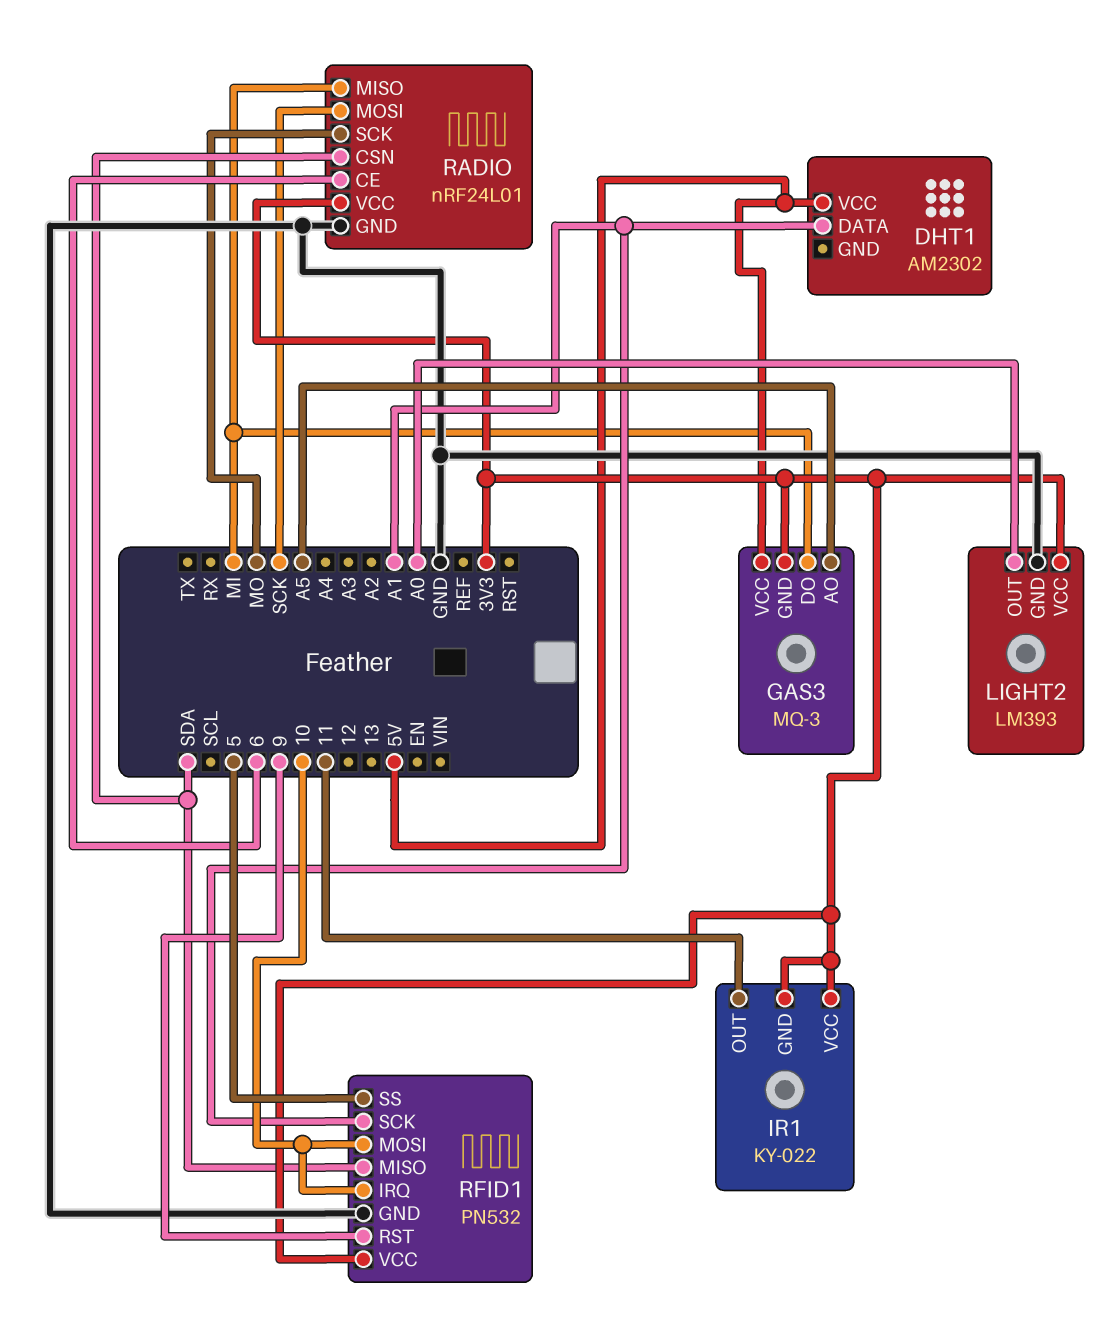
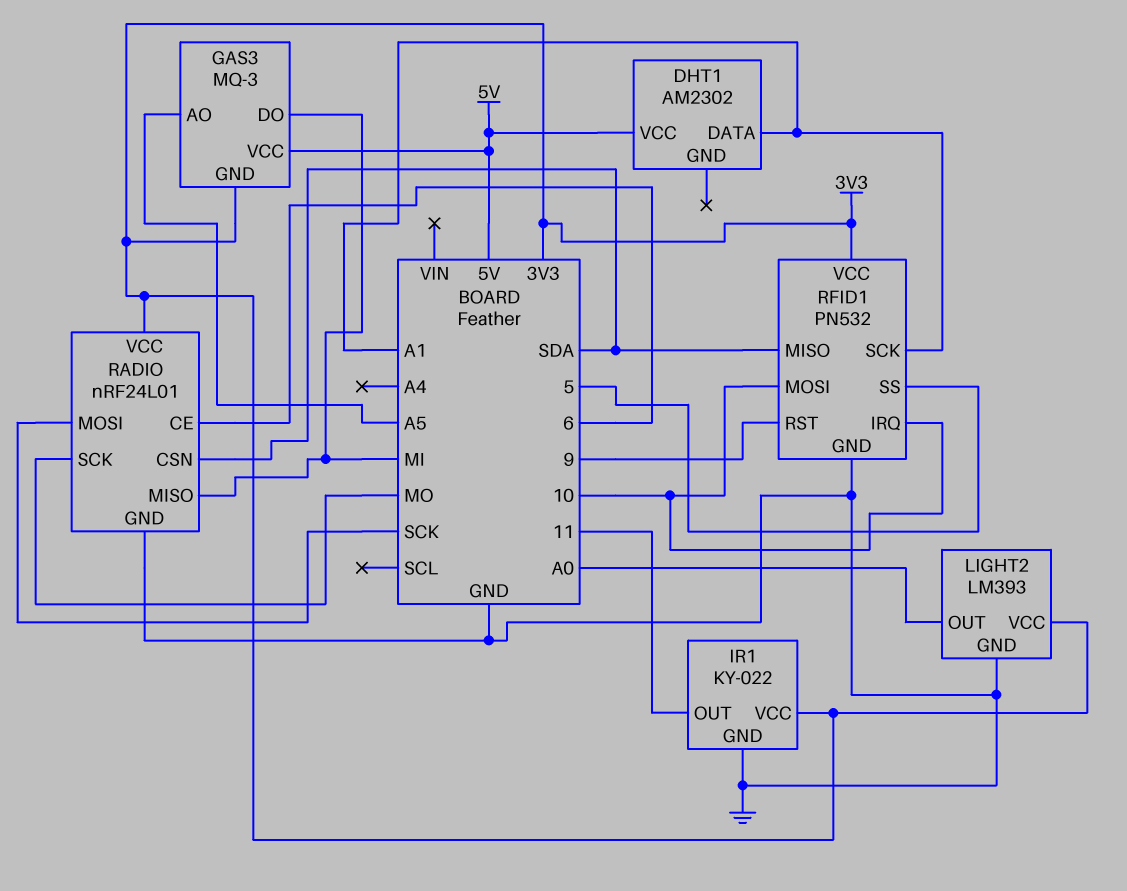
IR1 pin GND: 3V3 -> GND

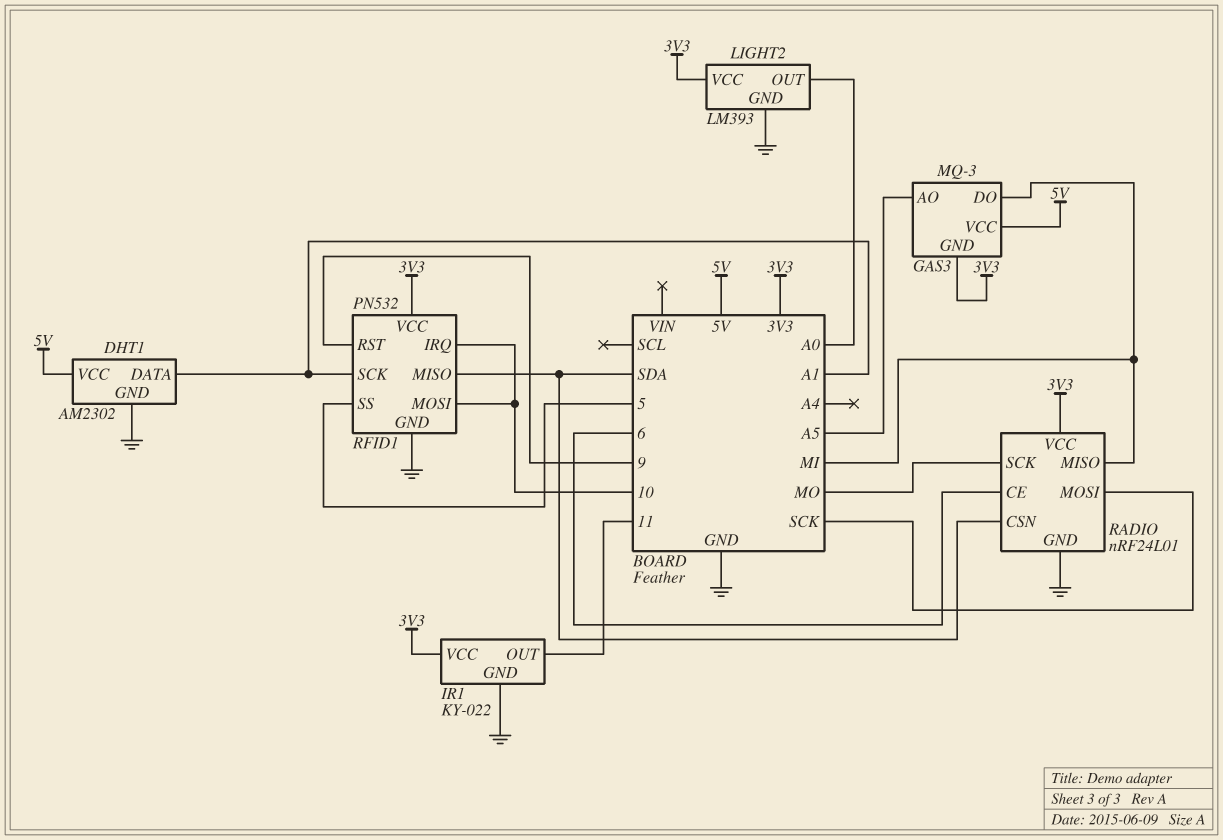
DHT1 pin GND: none -> GND

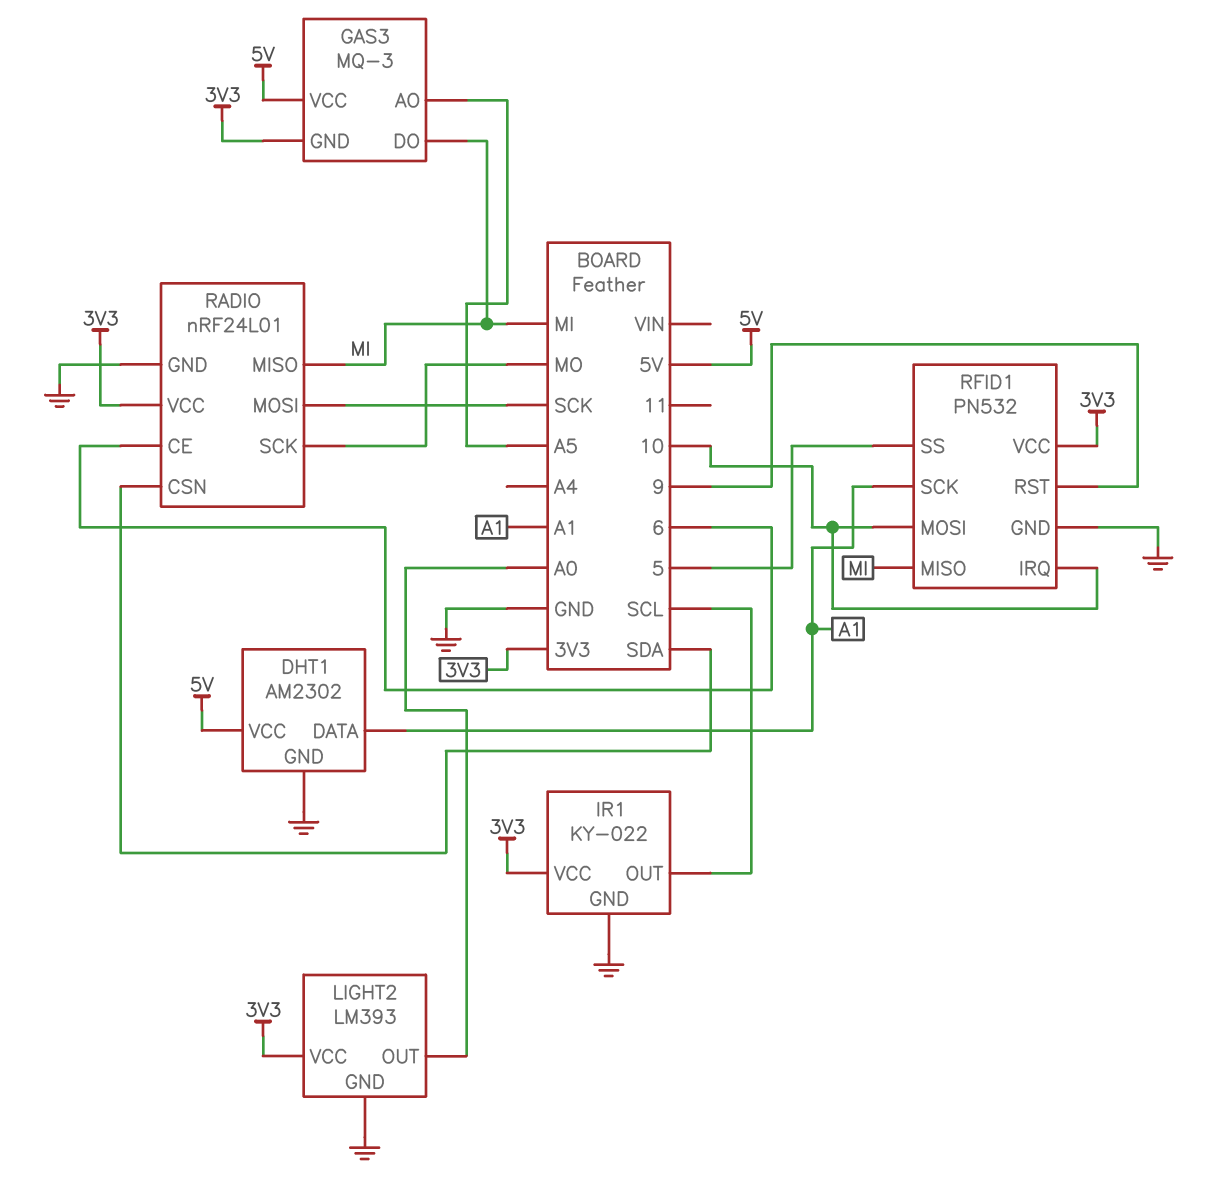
IR1 pin OUT: 11 -> SCL
RFID1 pin MISO: SDA -> MI

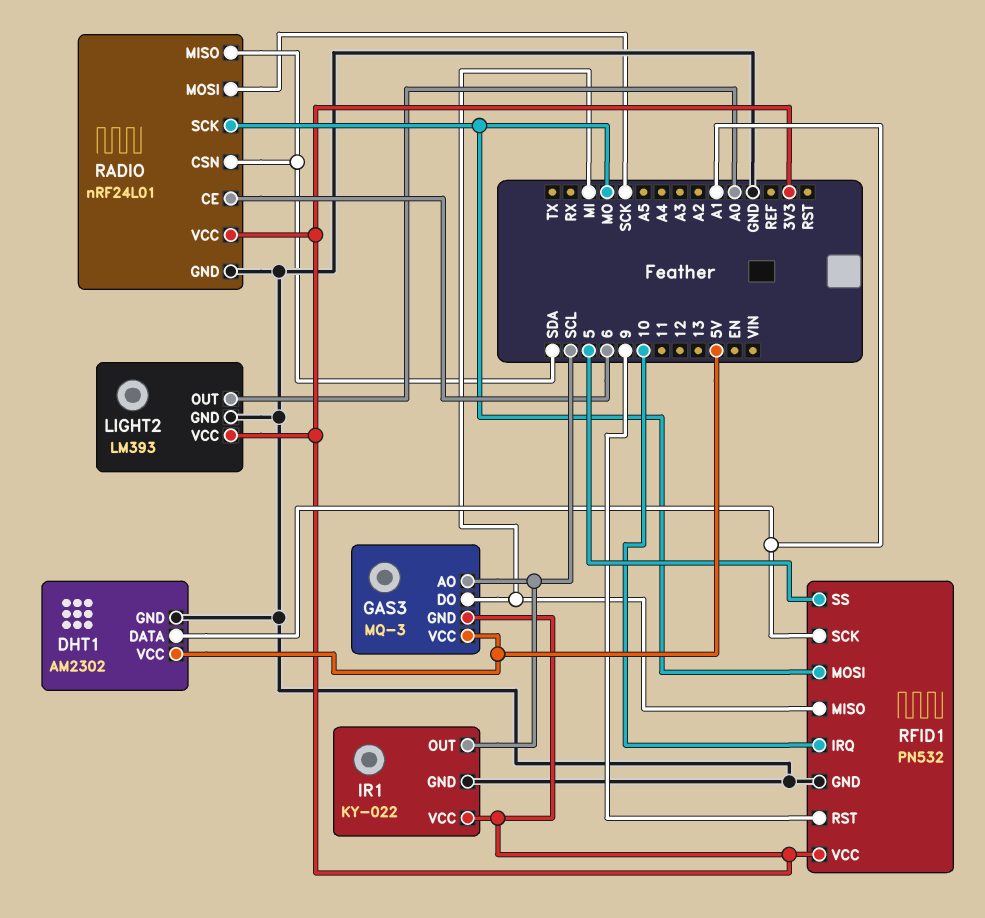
GAS3 pin AO: A5 -> SCL
RADIO pin MISO: MI -> SDA
RFID1 pin MOSI: 10 -> MO

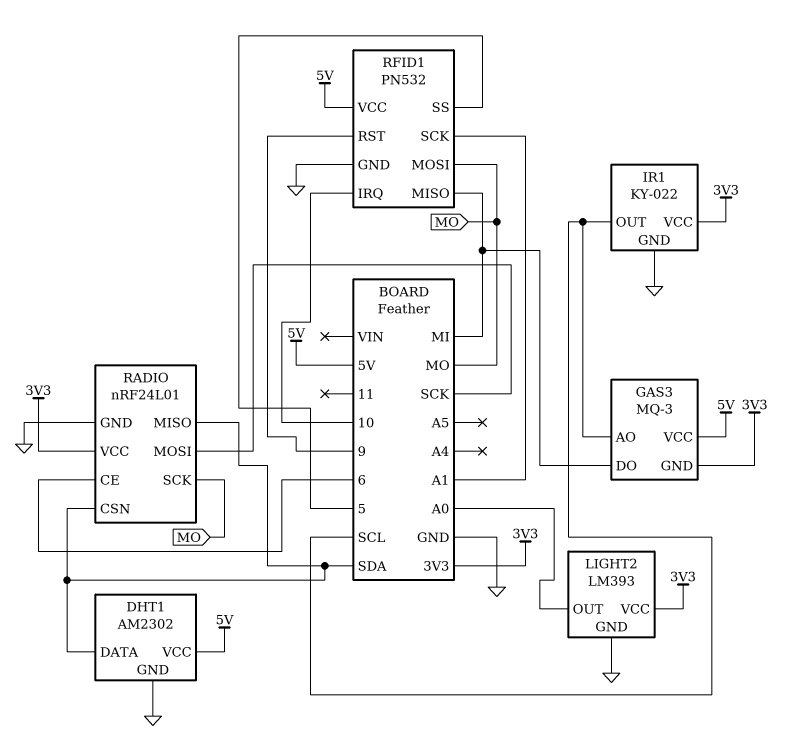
DHT1 pin DATA: A1 -> SDA
RFID1 pin VCC: 3V3 -> 5V

